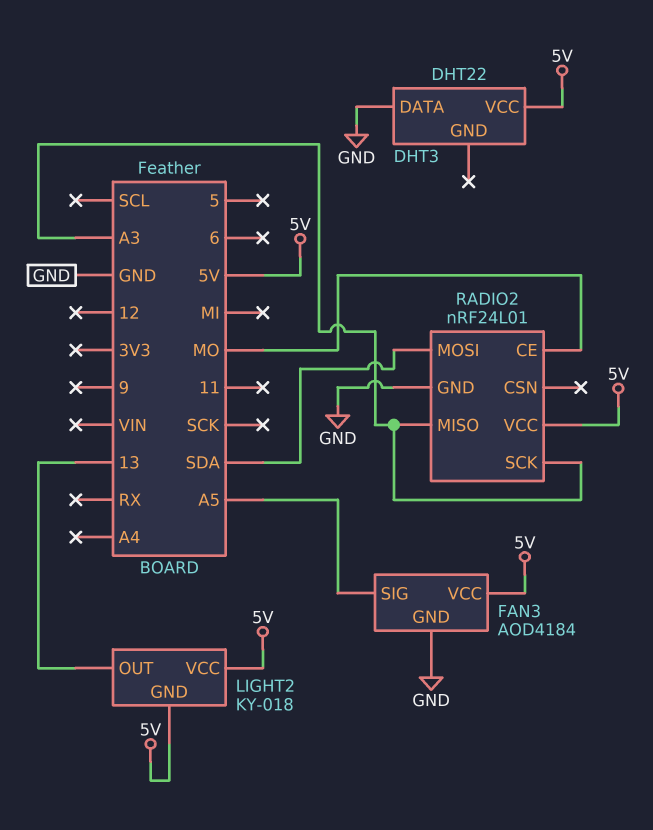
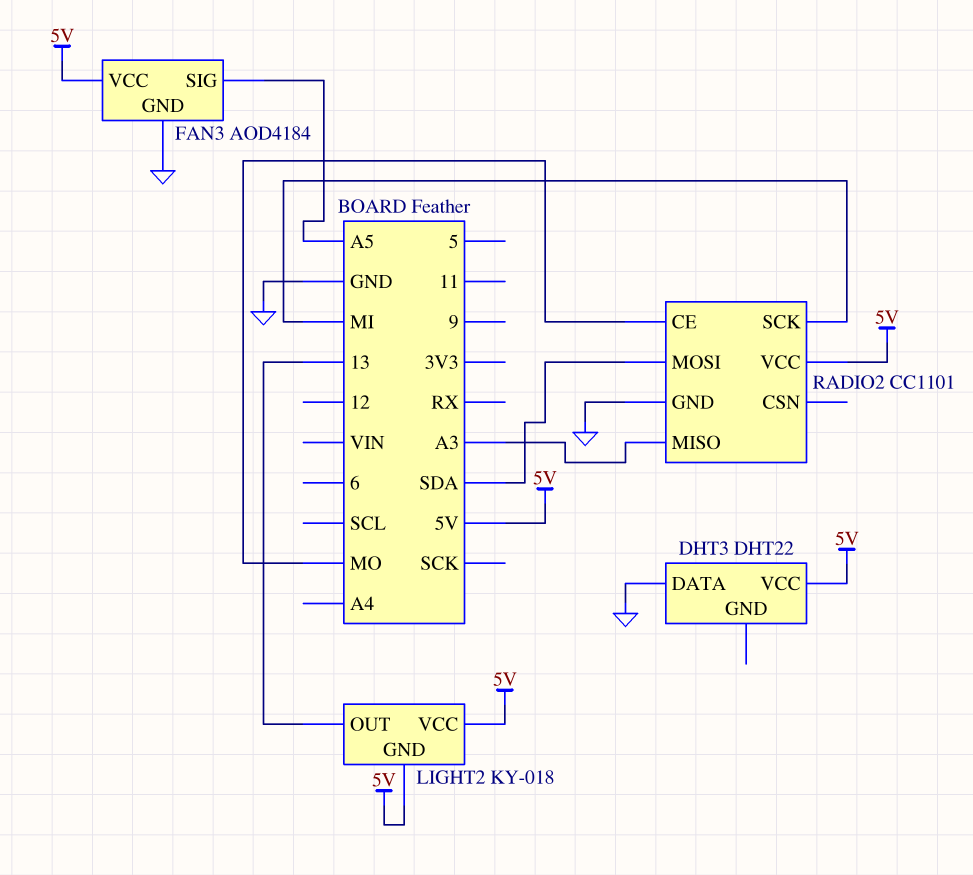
RADIO2: nRF24L01 -> CC1101
RADIO2 pin SCK: A3 -> MI

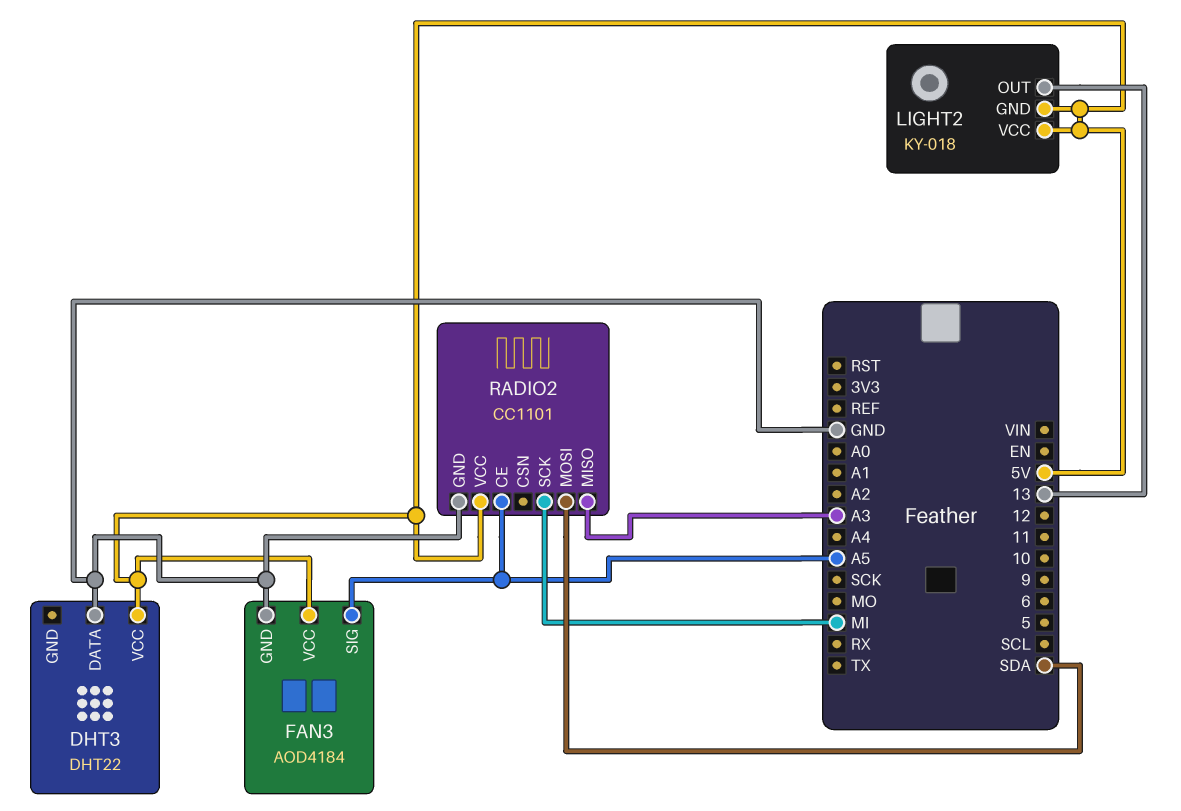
RADIO2 pin CE: MO -> A5

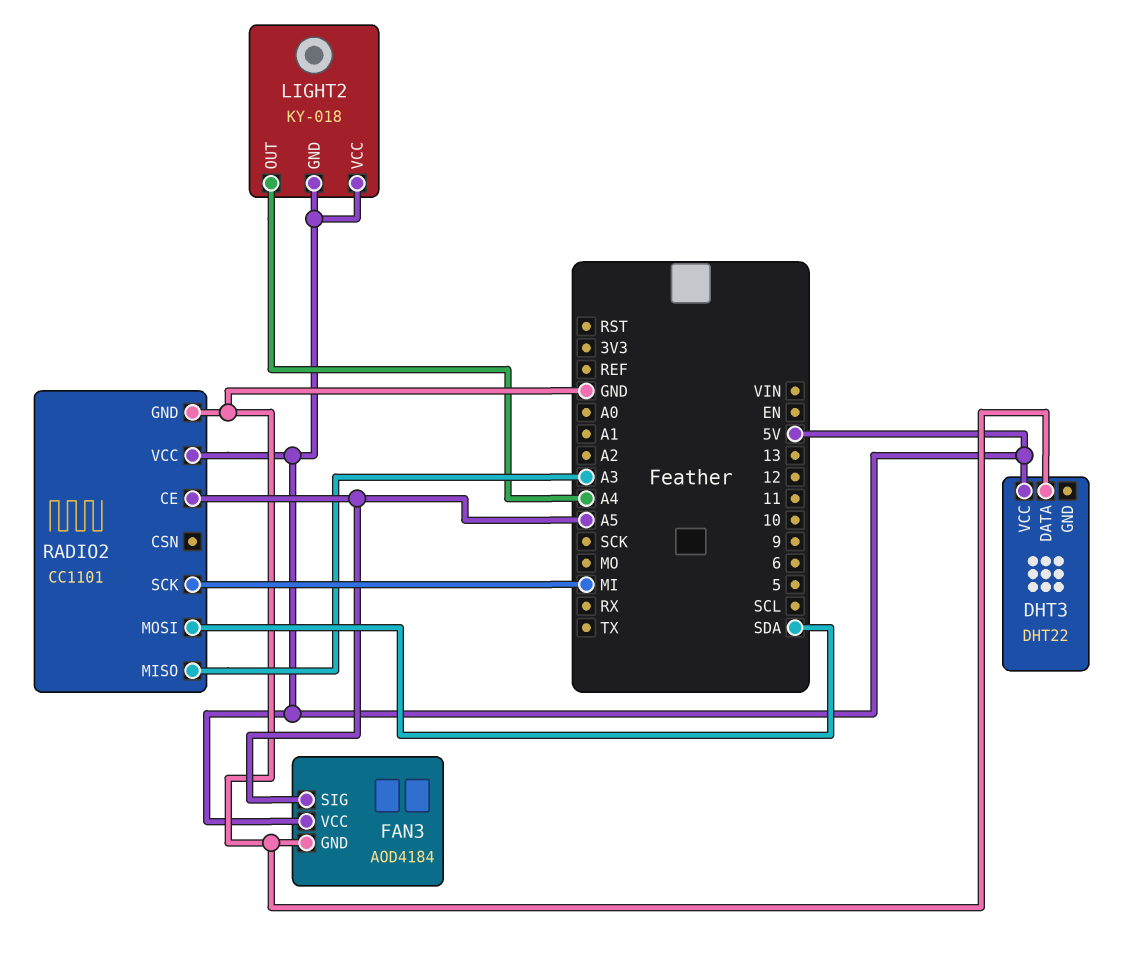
LIGHT2 pin OUT: 13 -> A4

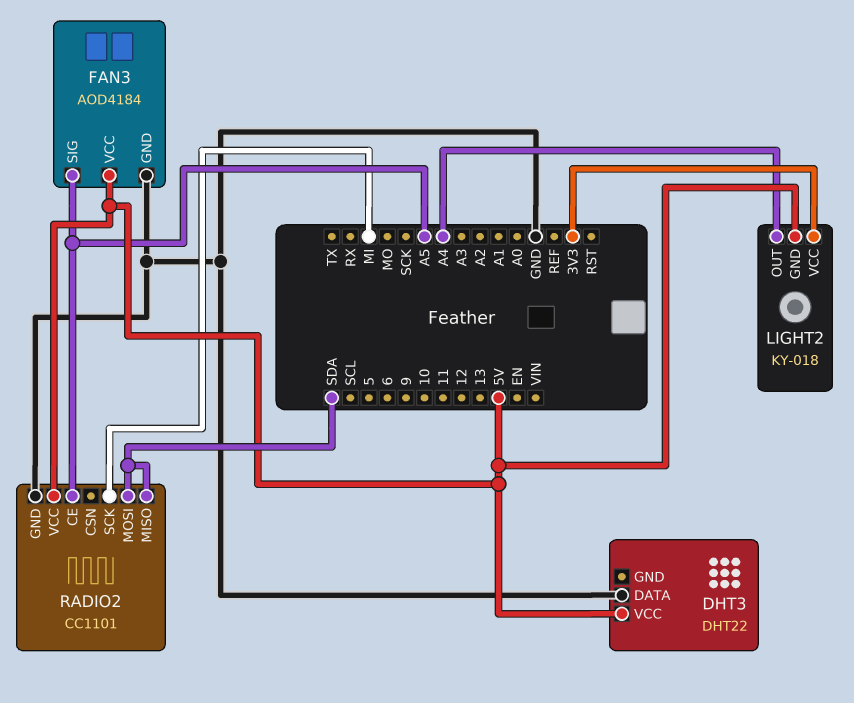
LIGHT2 pin VCC: 5V -> 3V3
RADIO2 pin MISO: A3 -> SDA

